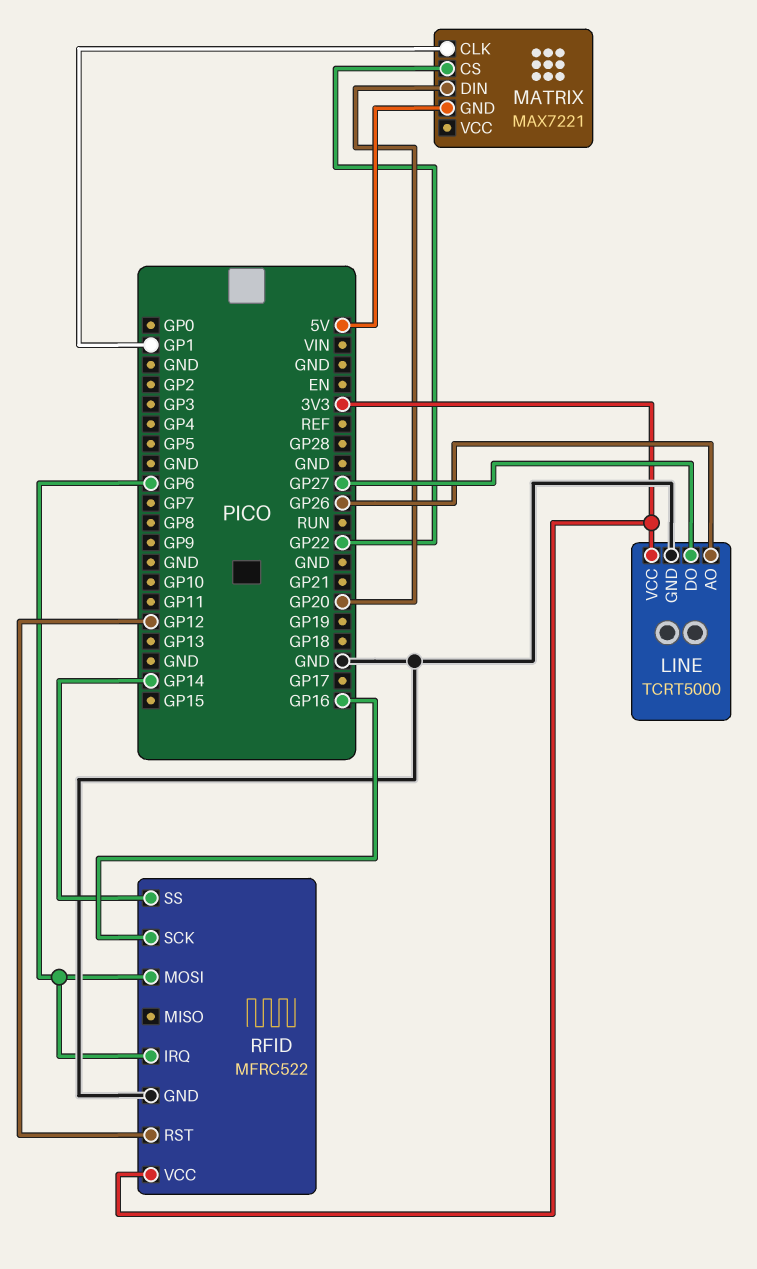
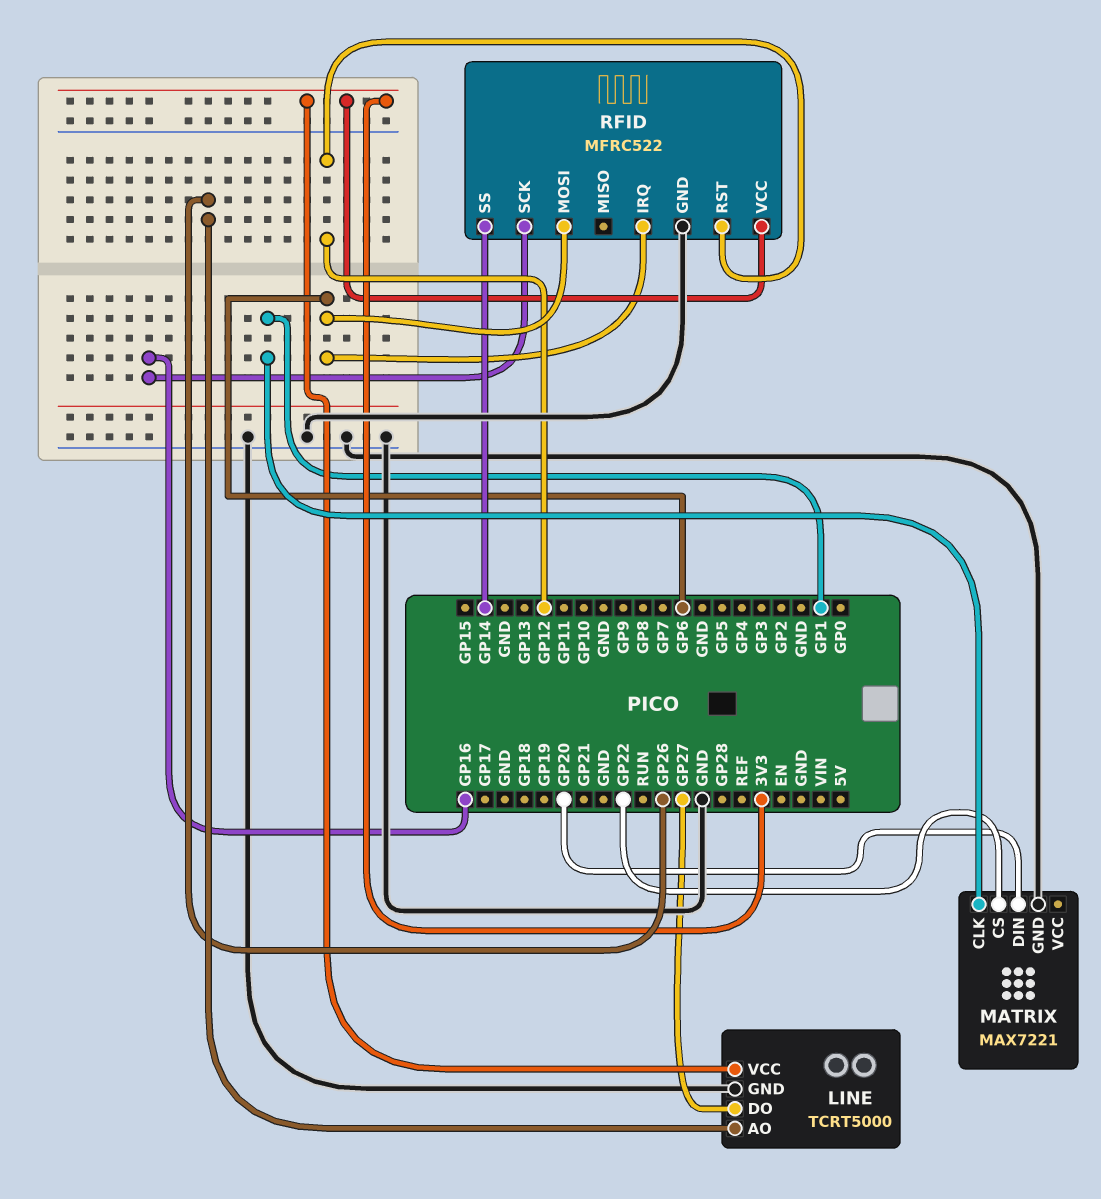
MATRIX pin GND: 5V -> GND

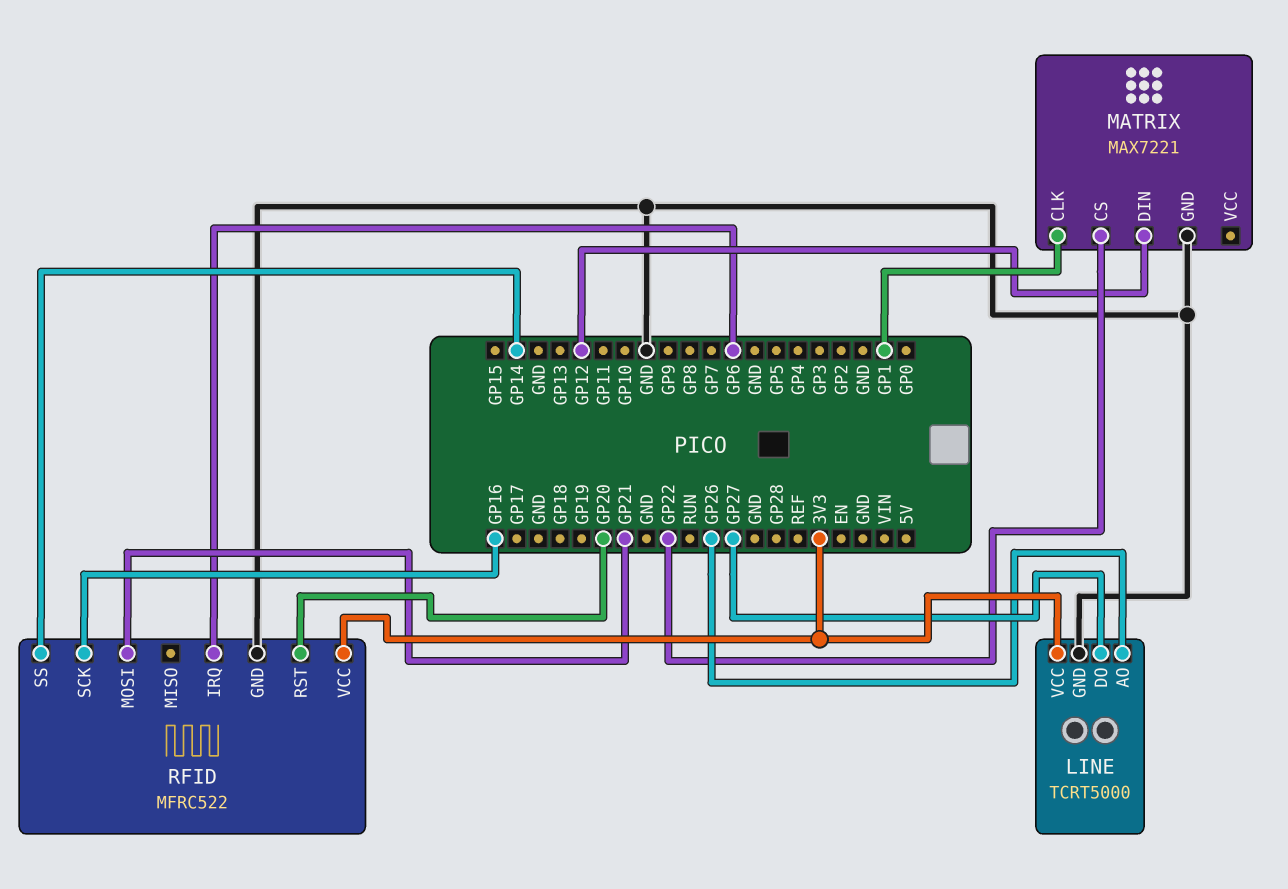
MATRIX pin DIN: GP20 -> GP12
RFID pin MOSI: GP6 -> GP21
RFID pin RST: GP12 -> GP20

